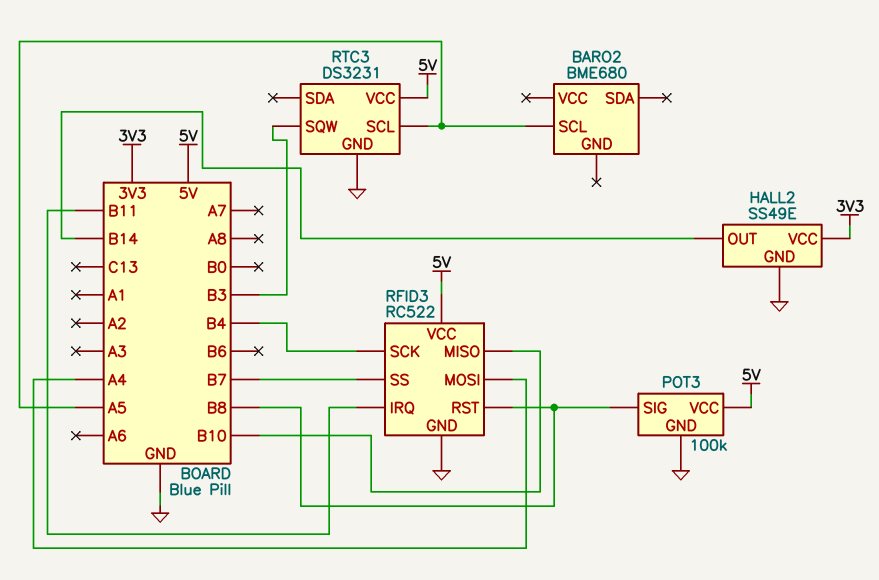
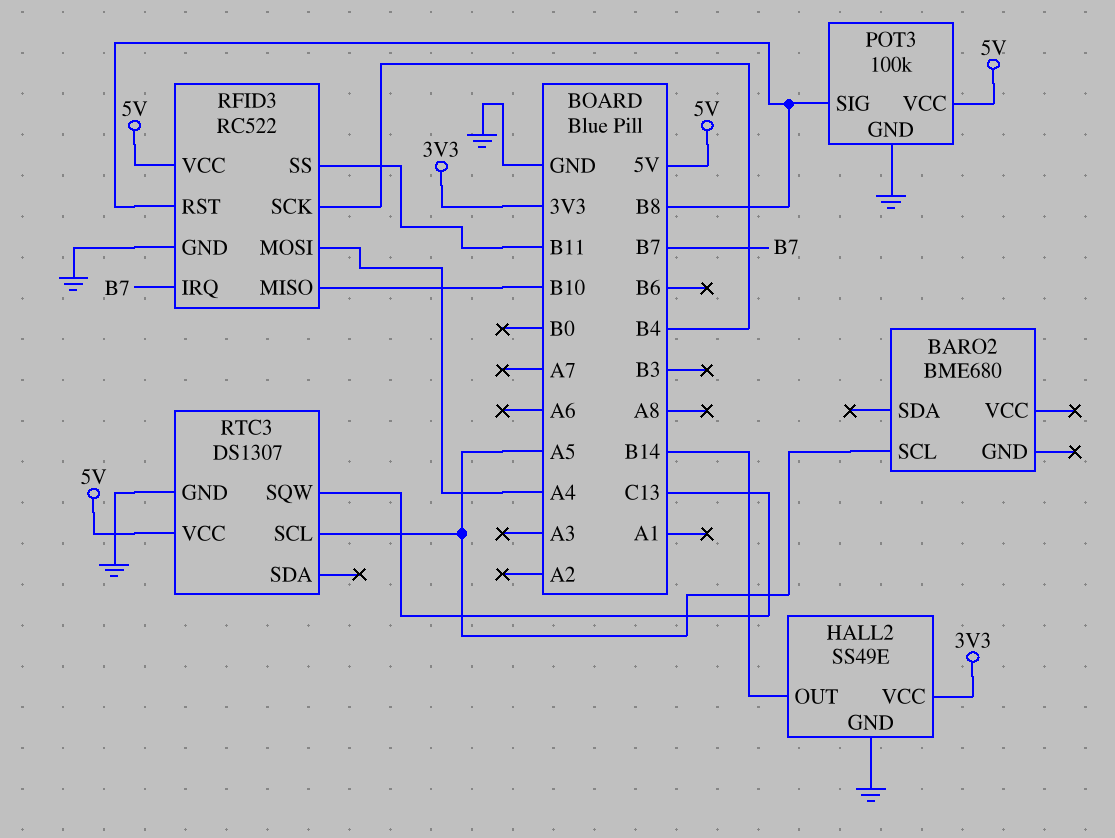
RFID3 pin IRQ: B11 -> B7
RFID3 pin SS: B7 -> B11
RTC3: DS3231 -> DS1307
RTC3 pin SQW: B3 -> C13

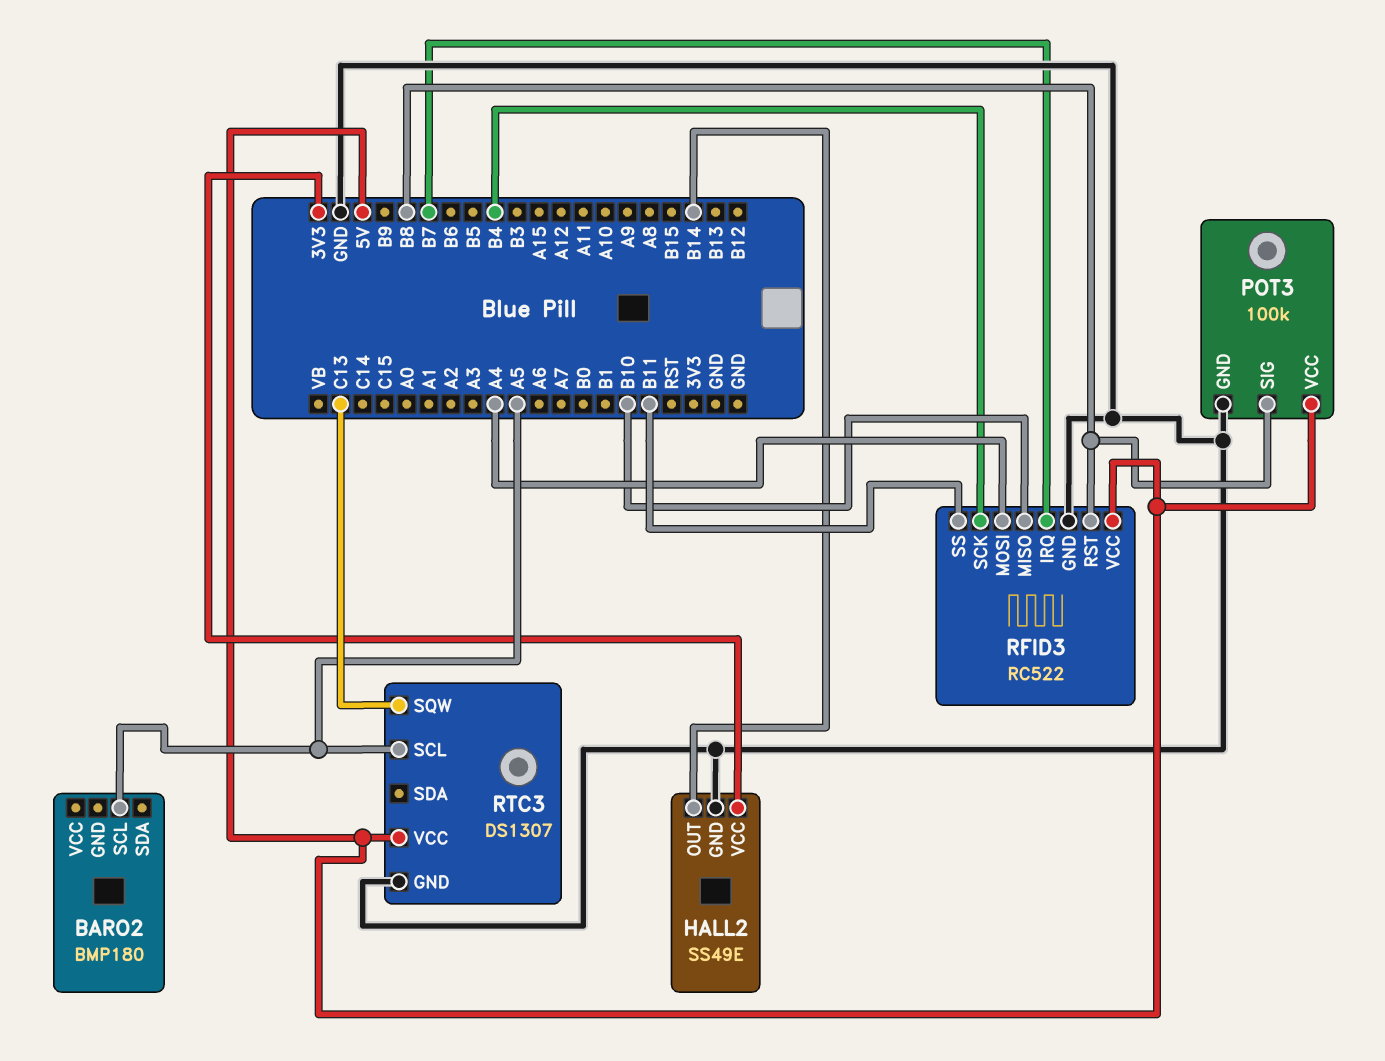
BARO2: BME680 -> BMP180

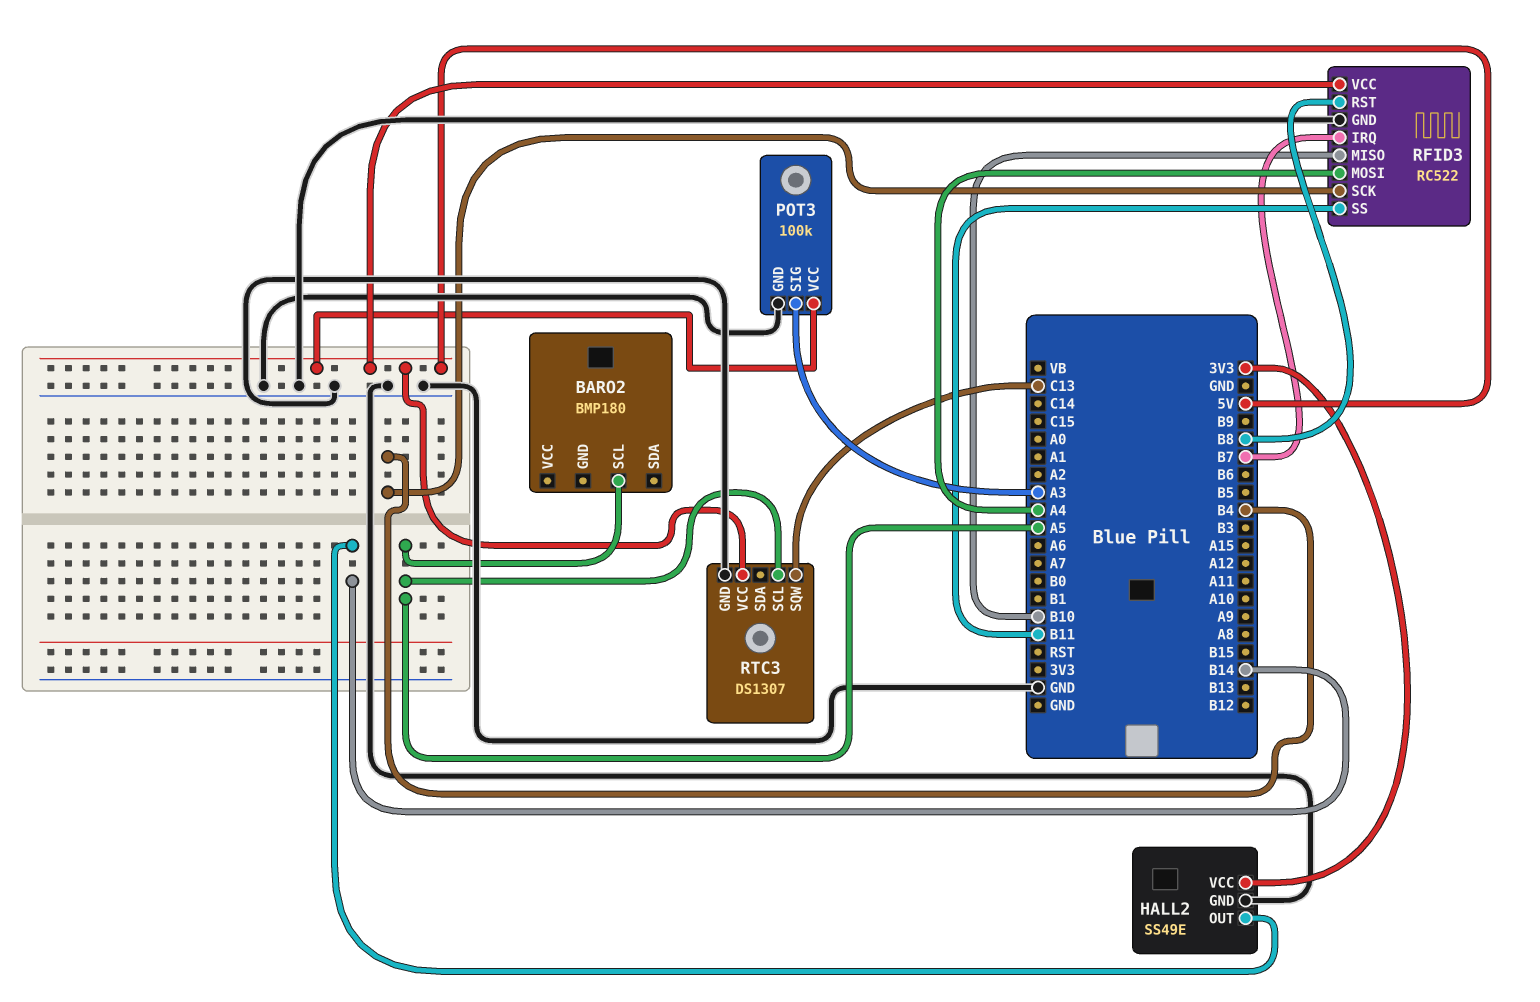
POT3 pin SIG: B8 -> A3

